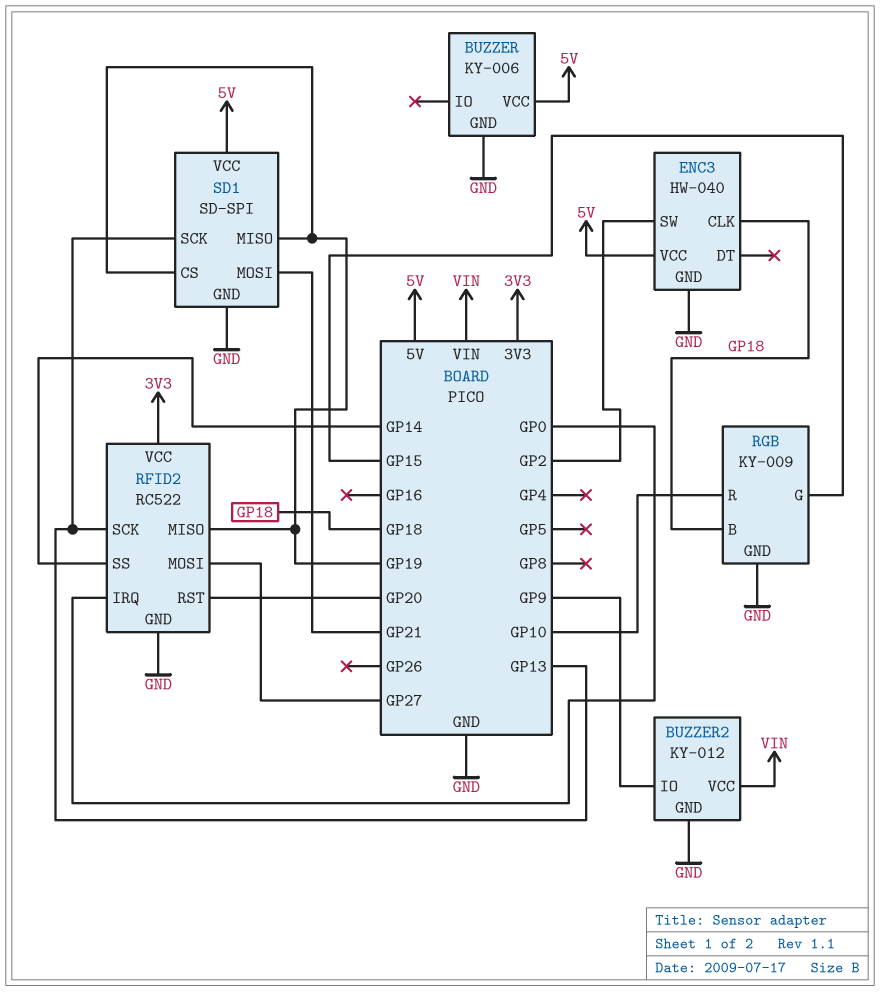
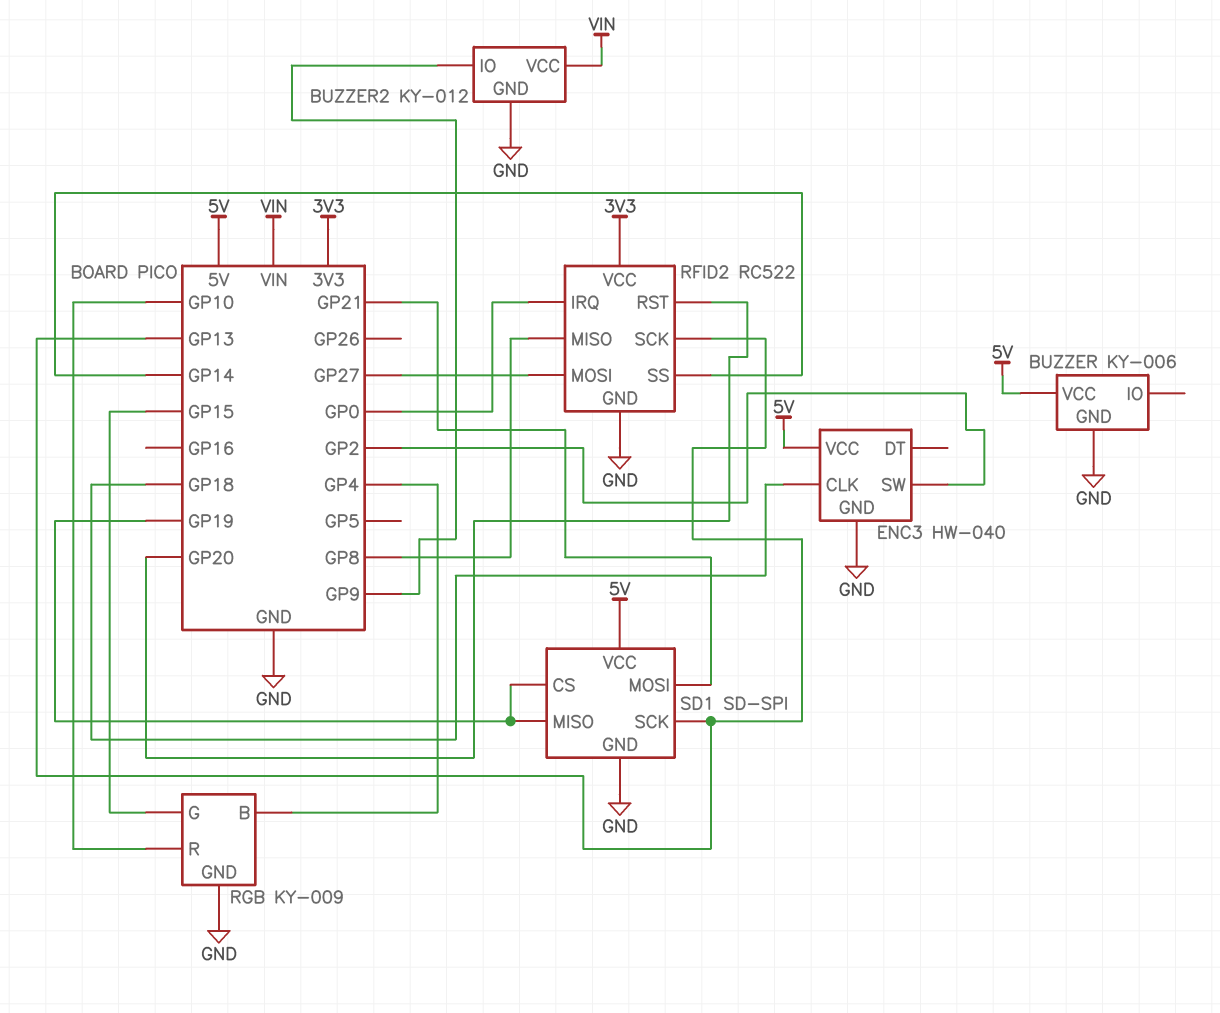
RFID2 pin MISO: GP19 -> GP8
RGB pin B: GP18 -> GP4

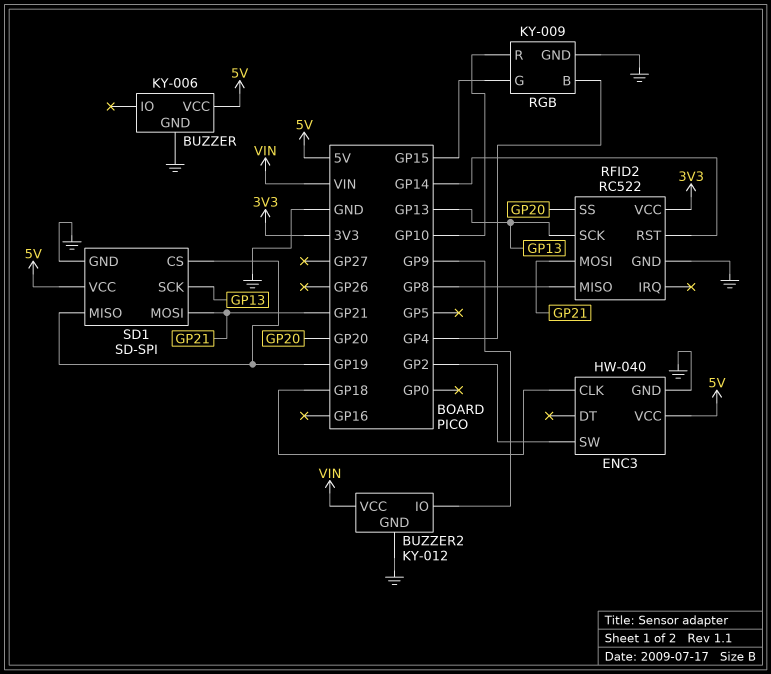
RFID2 pin IRQ: GP0 -> none
RFID2 pin MOSI: GP27 -> GP21
RFID2 pin RST: GP20 -> GP14
RFID2 pin SS: GP14 -> GP20

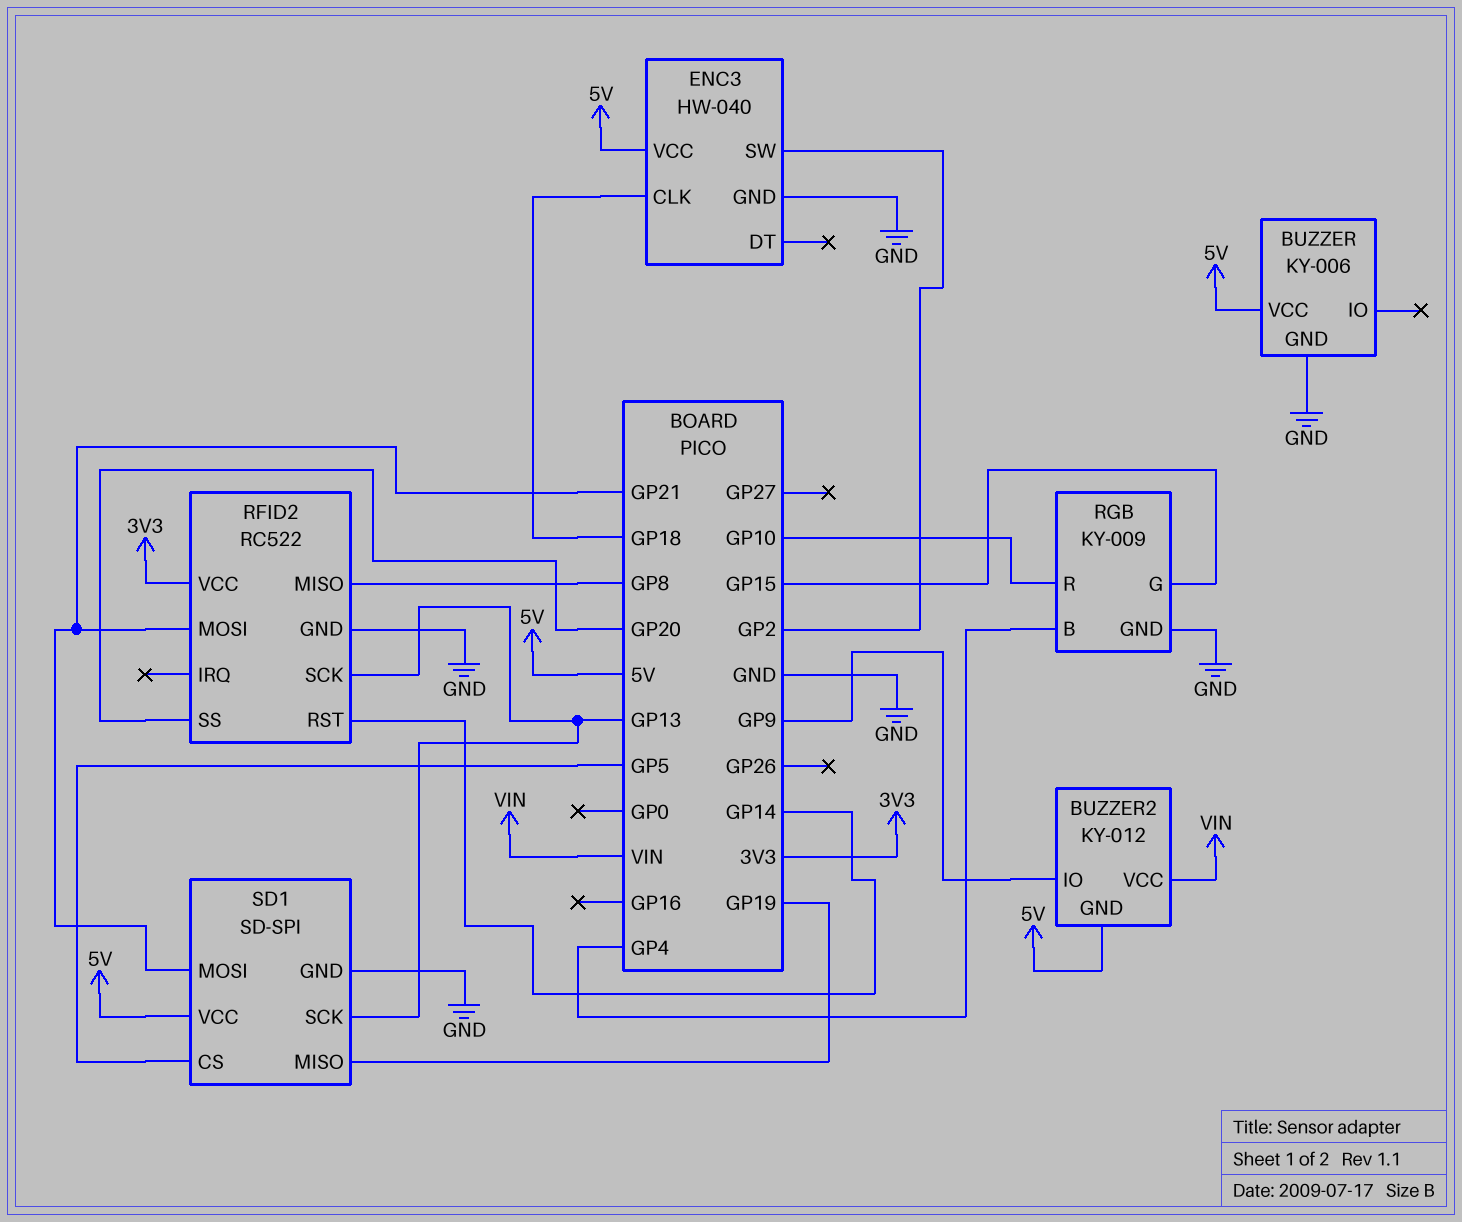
BUZZER2 pin GND: GND -> 5V
SD1 pin CS: GP19 -> GP5

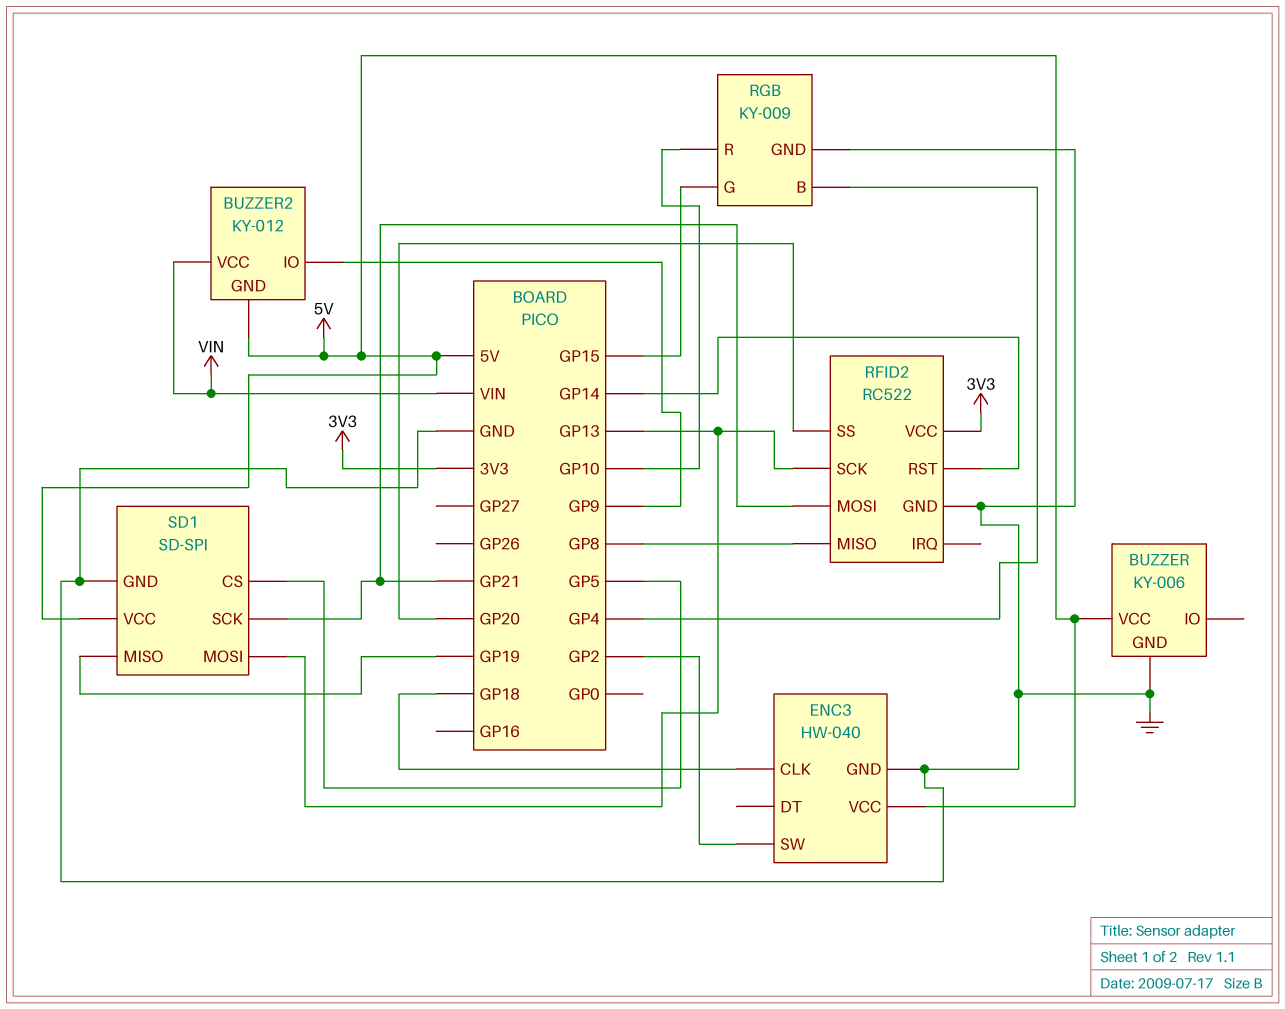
SD1 pin MOSI: GP21 -> GP13
SD1 pin SCK: GP13 -> GP21

